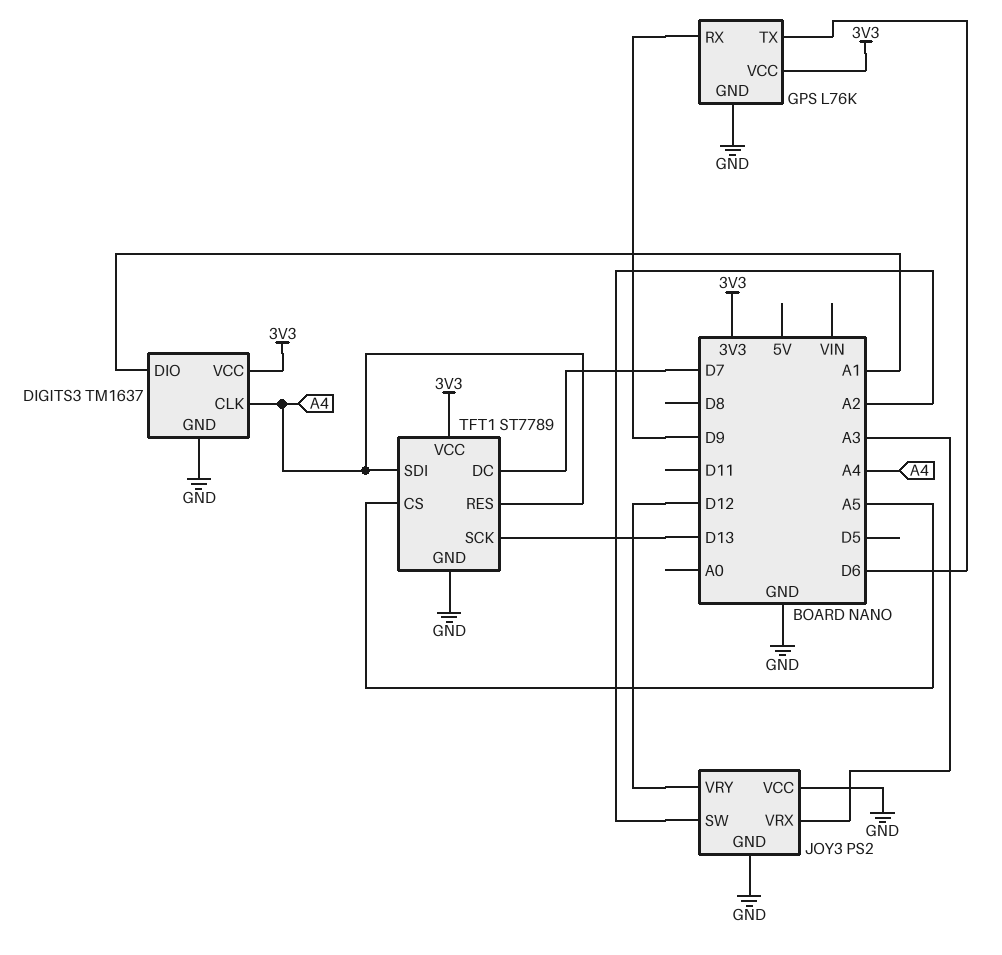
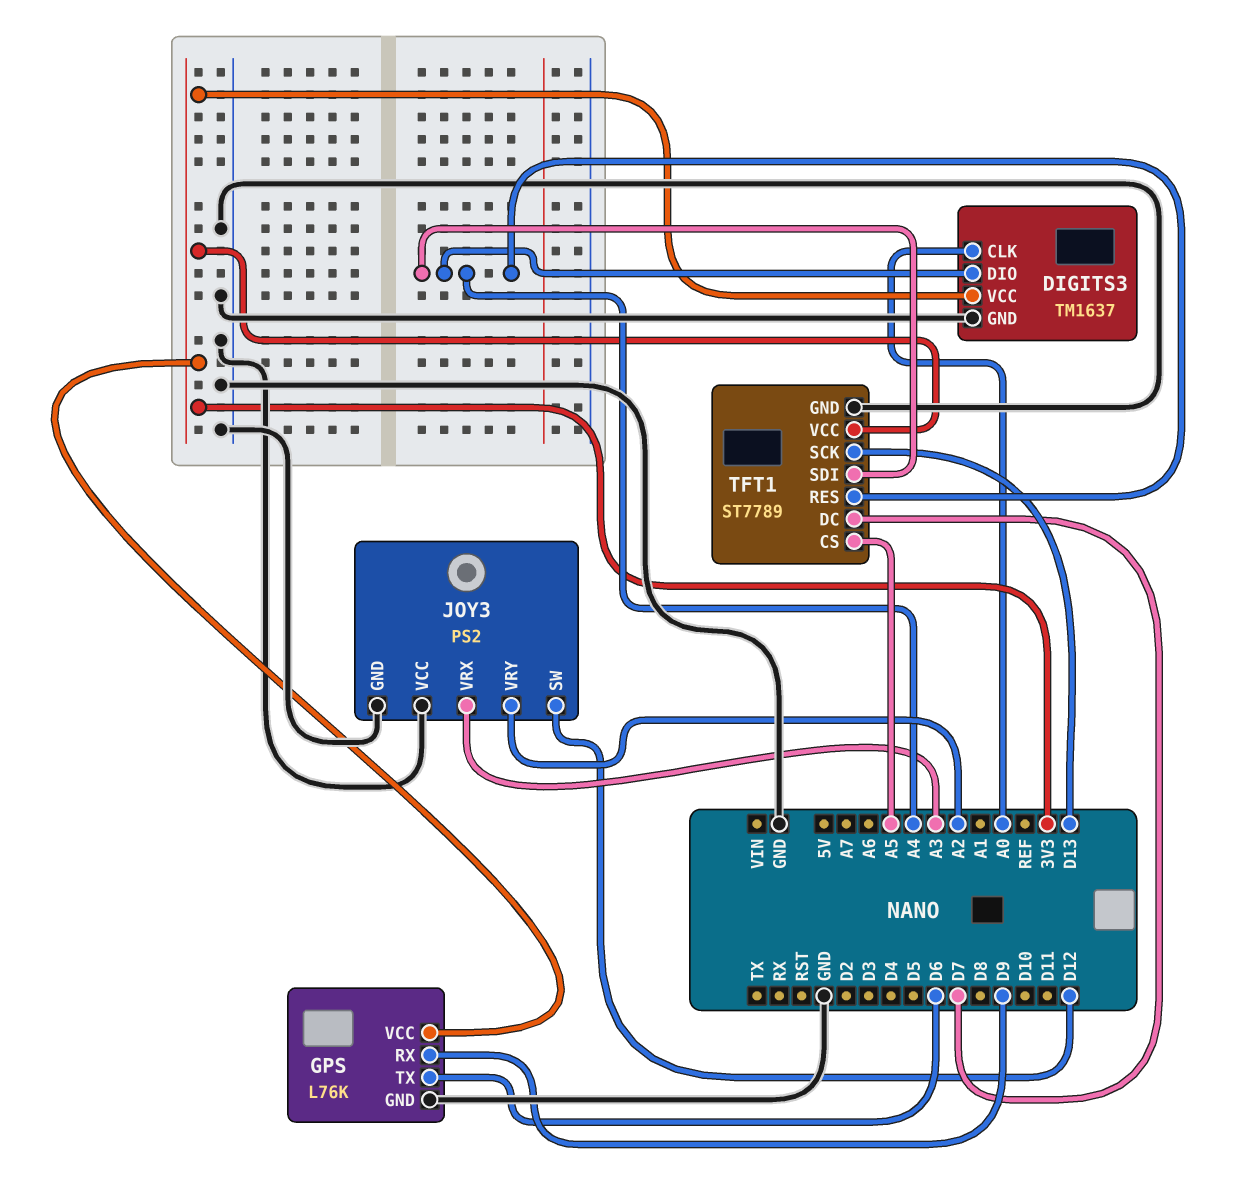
DIGITS3 pin CLK: A4 -> A0
DIGITS3 pin DIO: A1 -> A4
JOY3 pin SW: A2 -> D12
JOY3 pin VRY: D12 -> A2

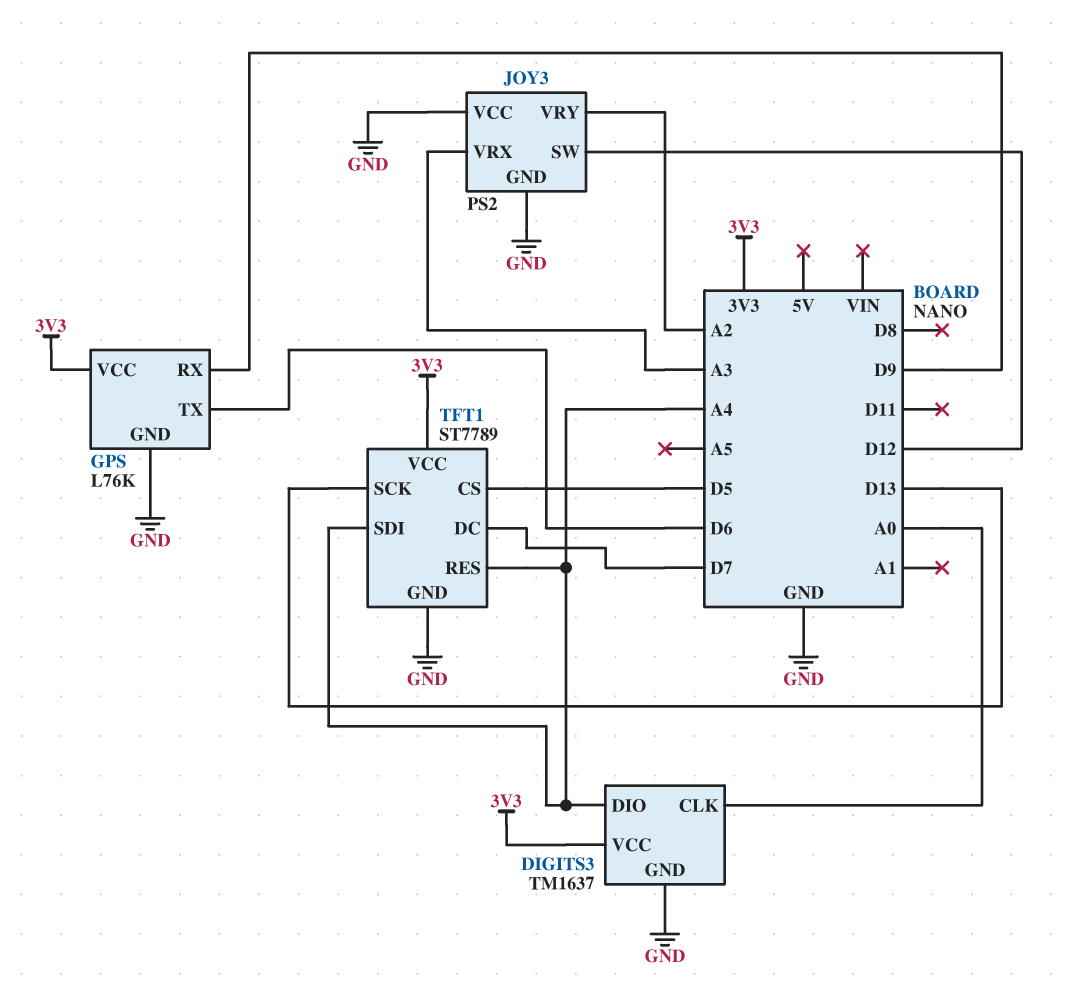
TFT1 pin CS: A5 -> D5

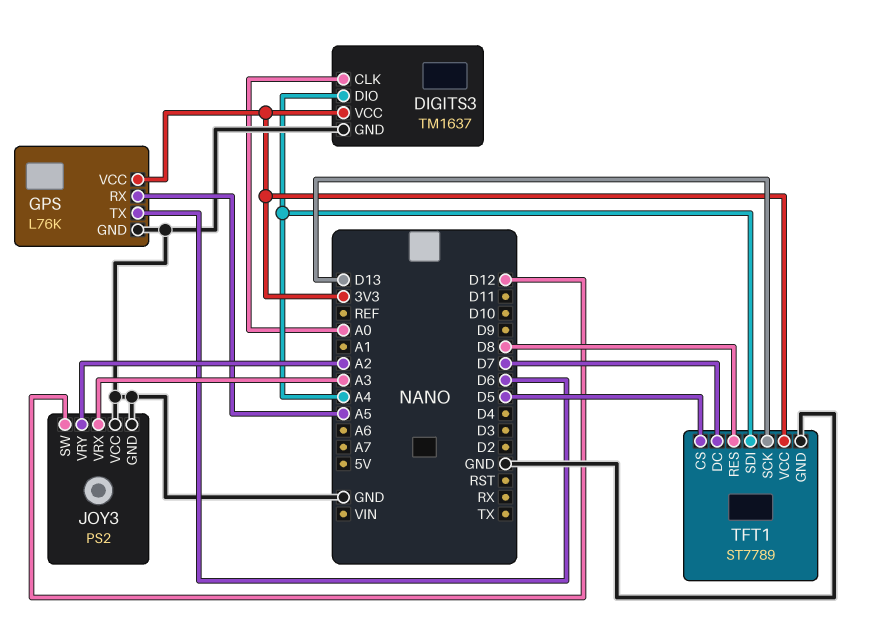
GPS pin RX: D9 -> A5
TFT1 pin RES: A4 -> D8

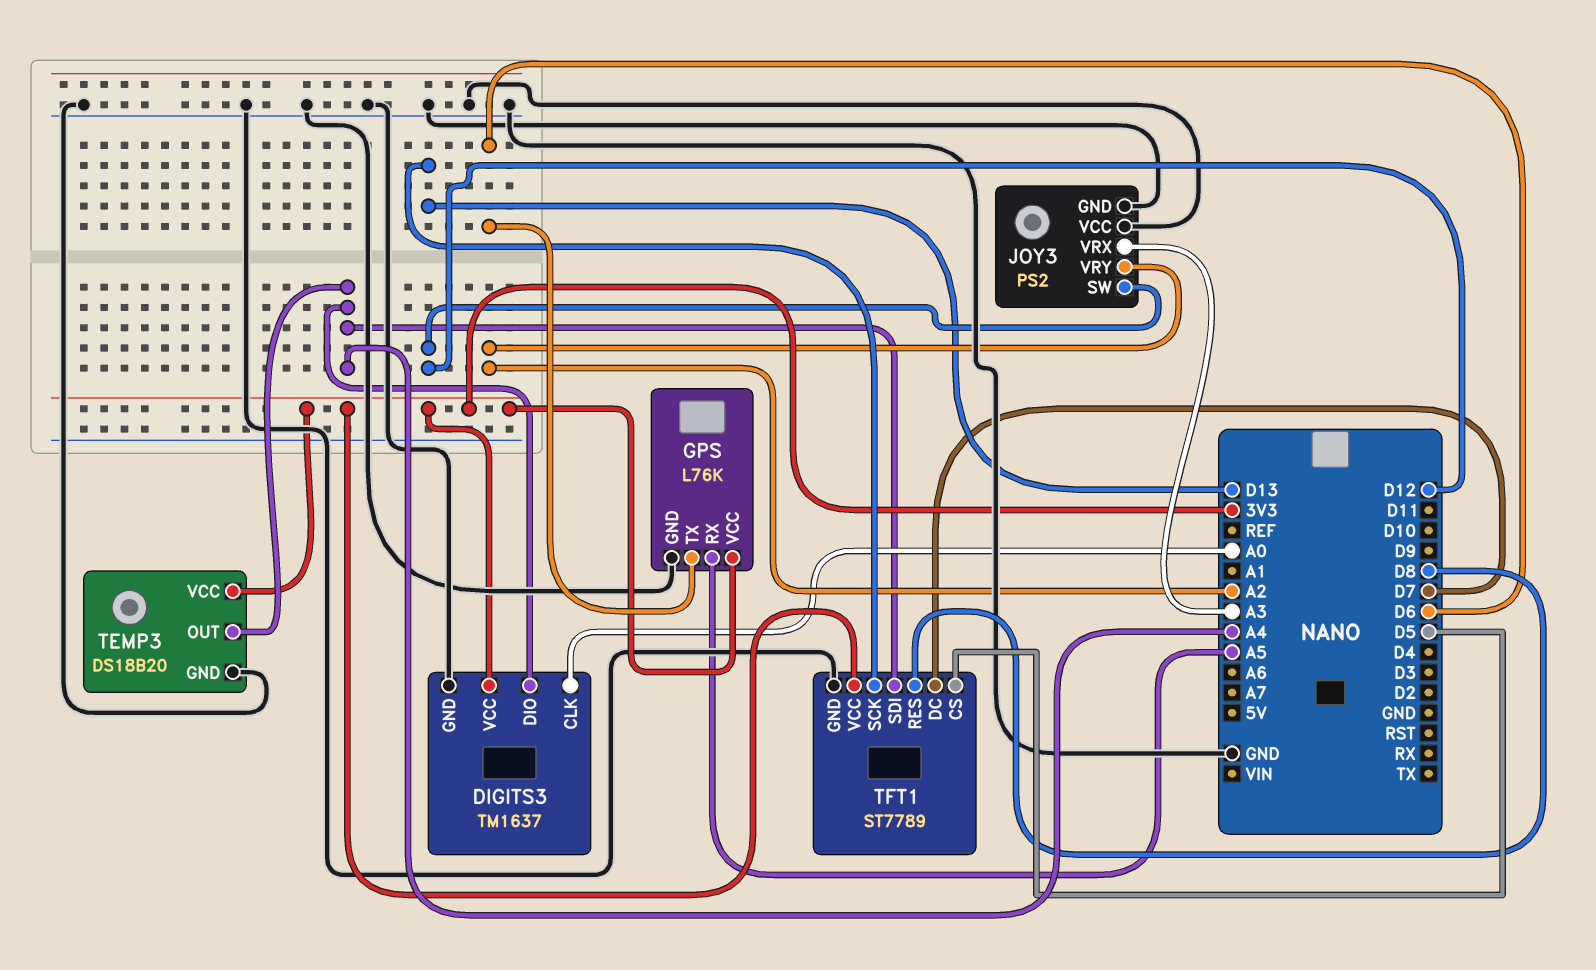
TEMP3: none -> DS18B20
TEMP3 pin GND: none -> GND
TEMP3 pin OUT: none -> A4
TEMP3 pin VCC: none -> 3V3

